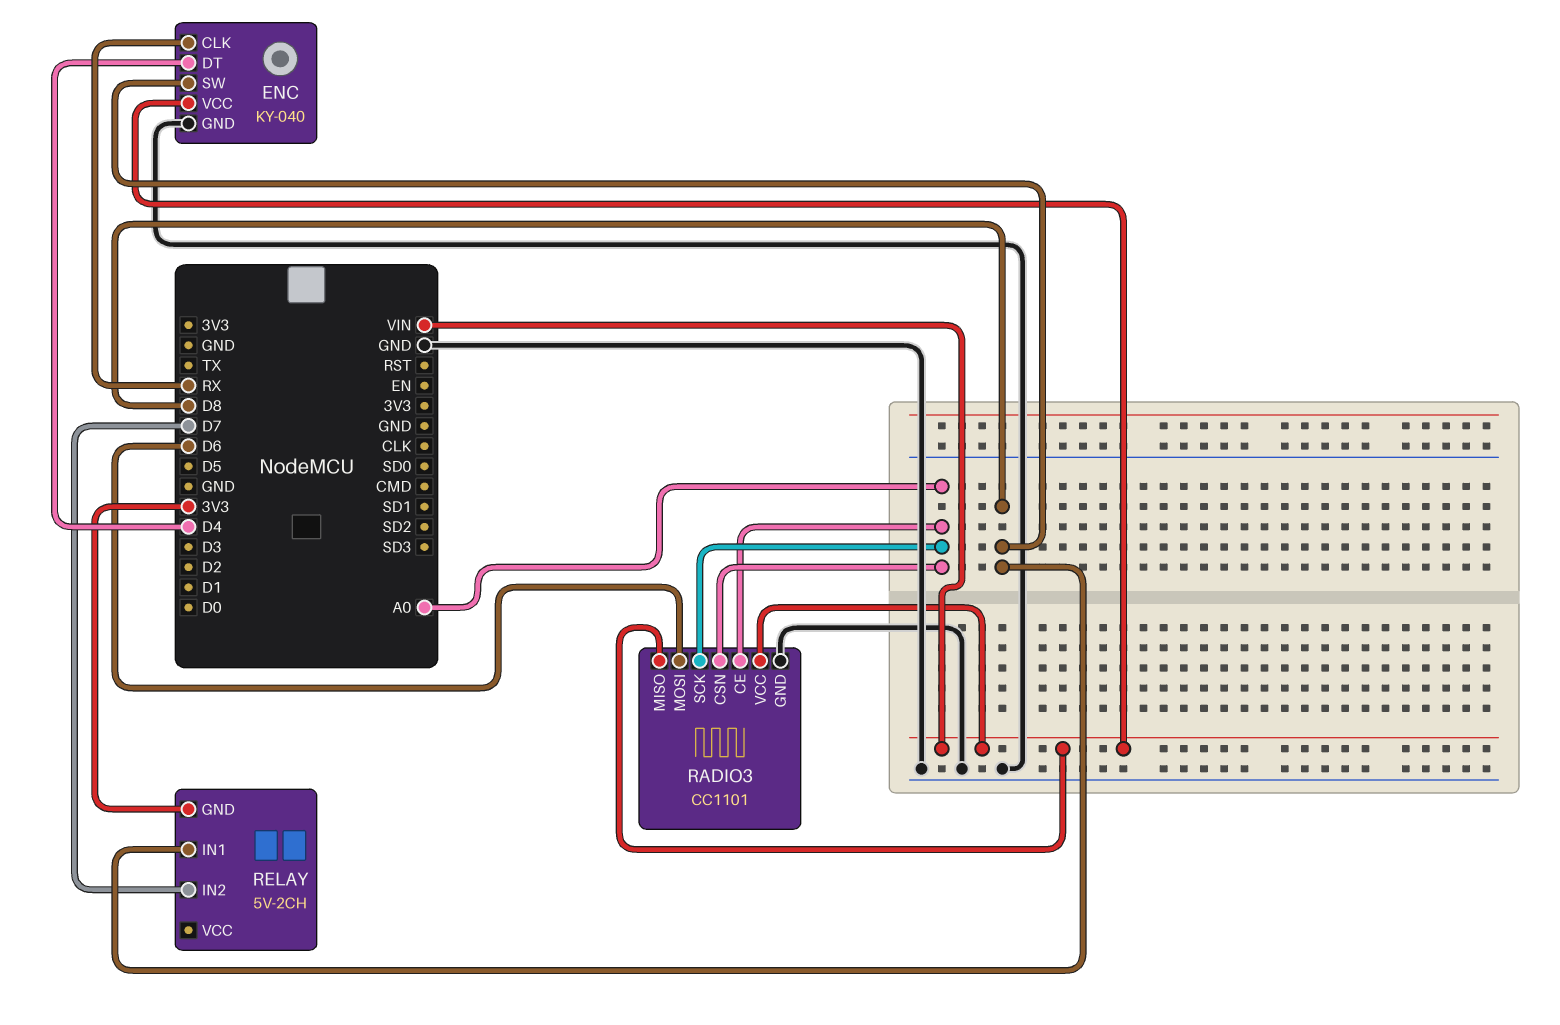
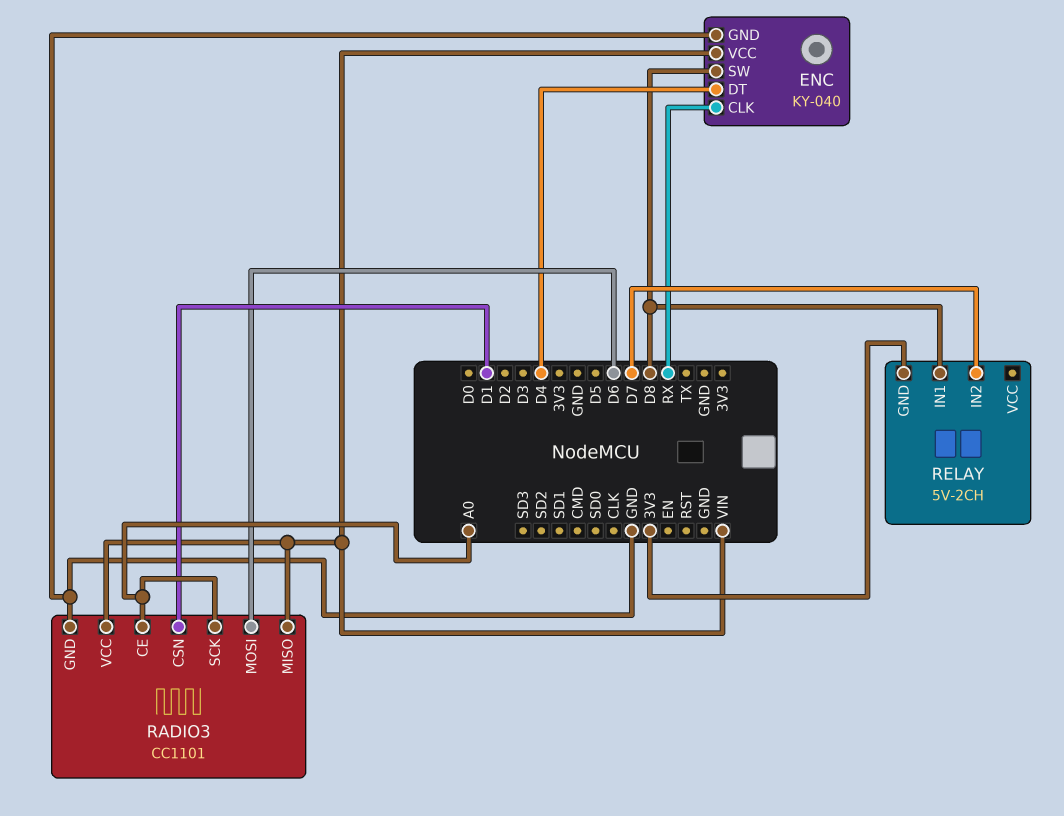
RADIO3 pin CSN: A0 -> D1

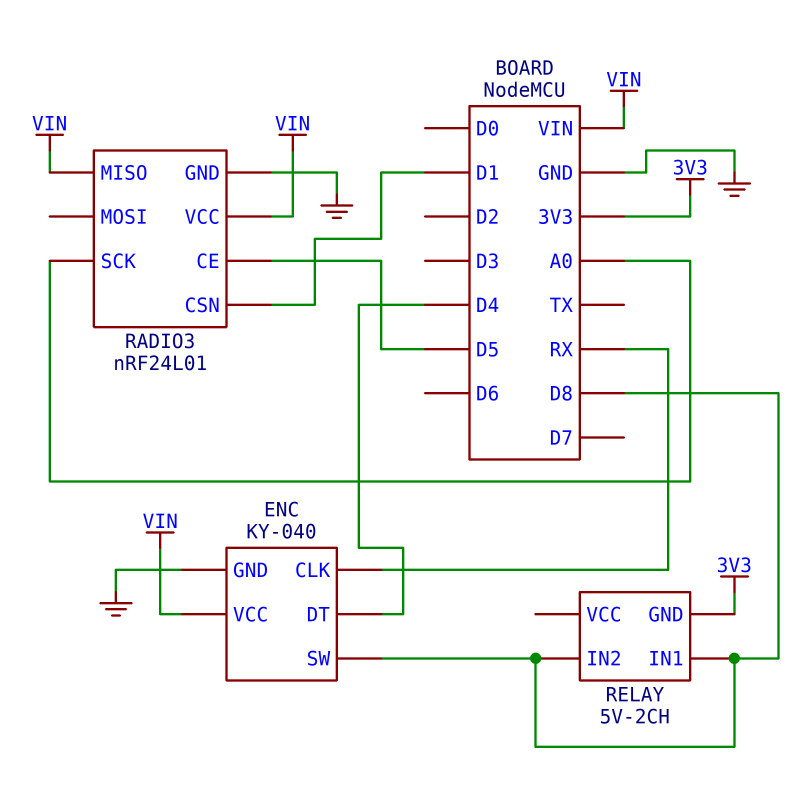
RADIO3: CC1101 -> nRF24L01
RADIO3 pin CE: A0 -> D5
RADIO3 pin MOSI: D6 -> none
RELAY pin IN2: D7 -> D8

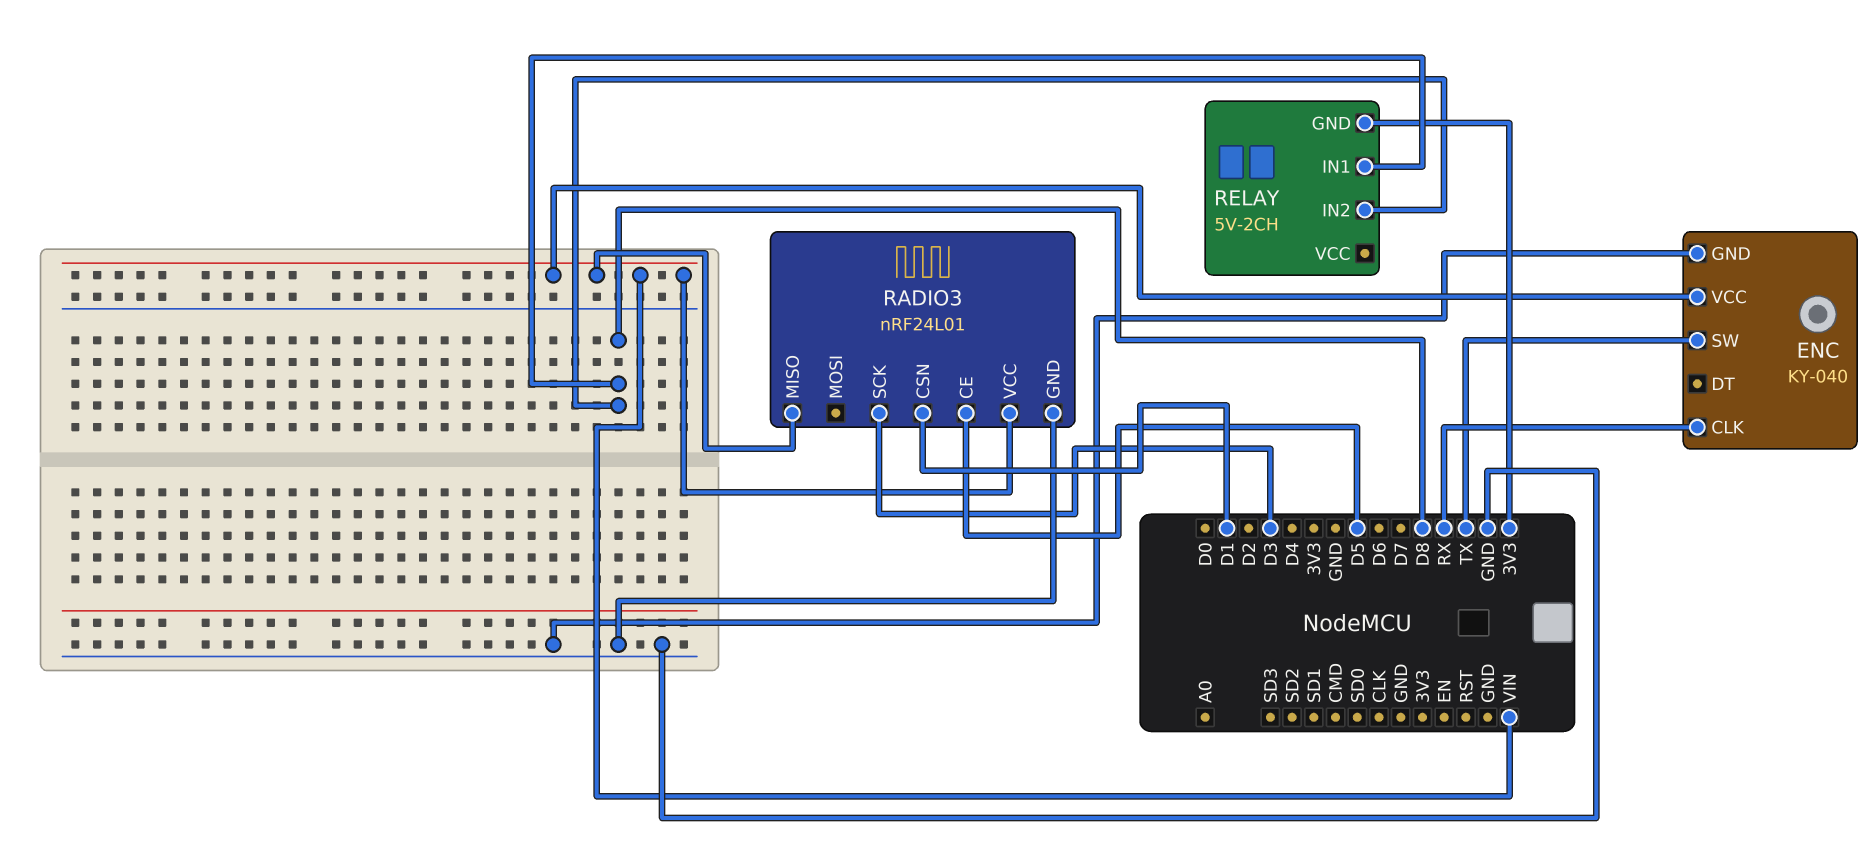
ENC pin DT: D4 -> none
ENC pin SW: D8 -> TX
RADIO3 pin SCK: A0 -> D3

